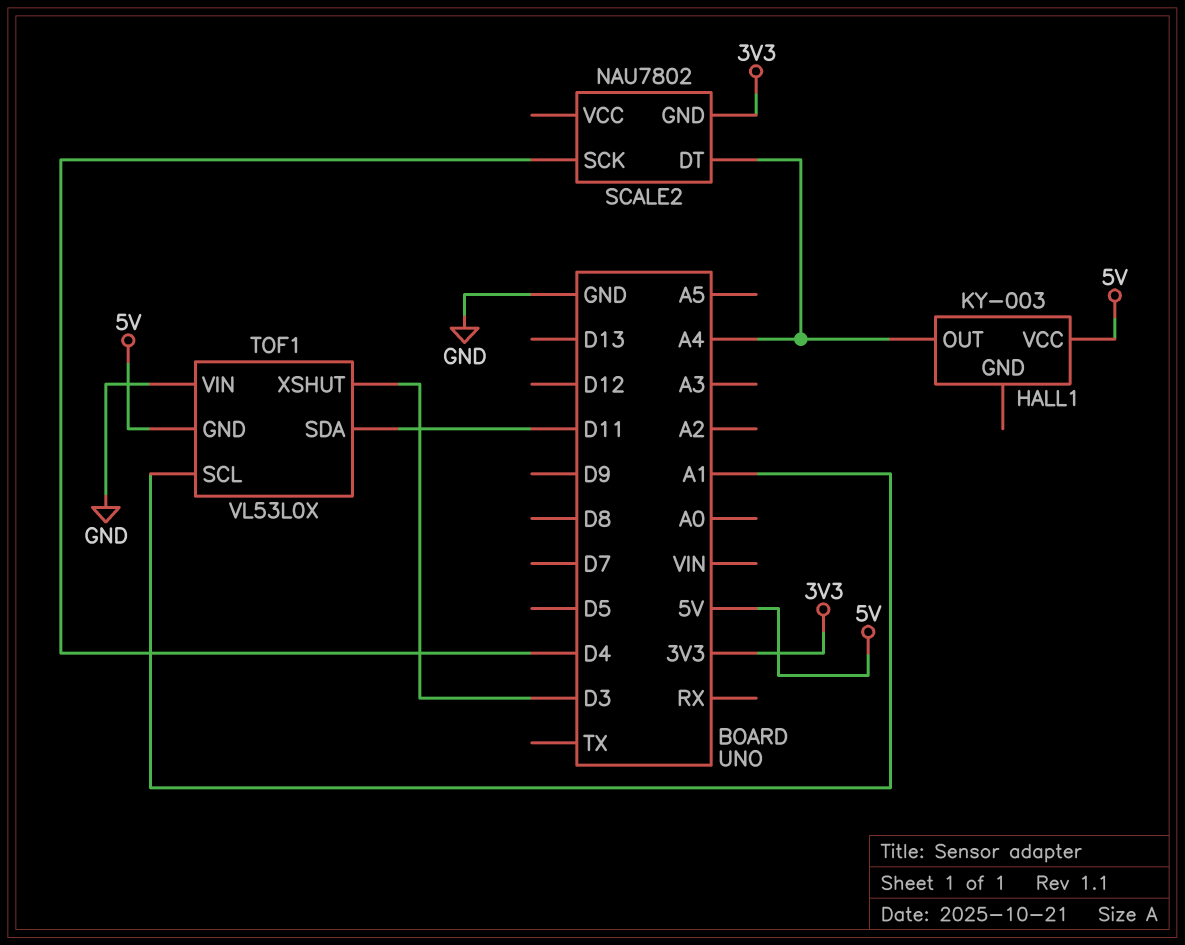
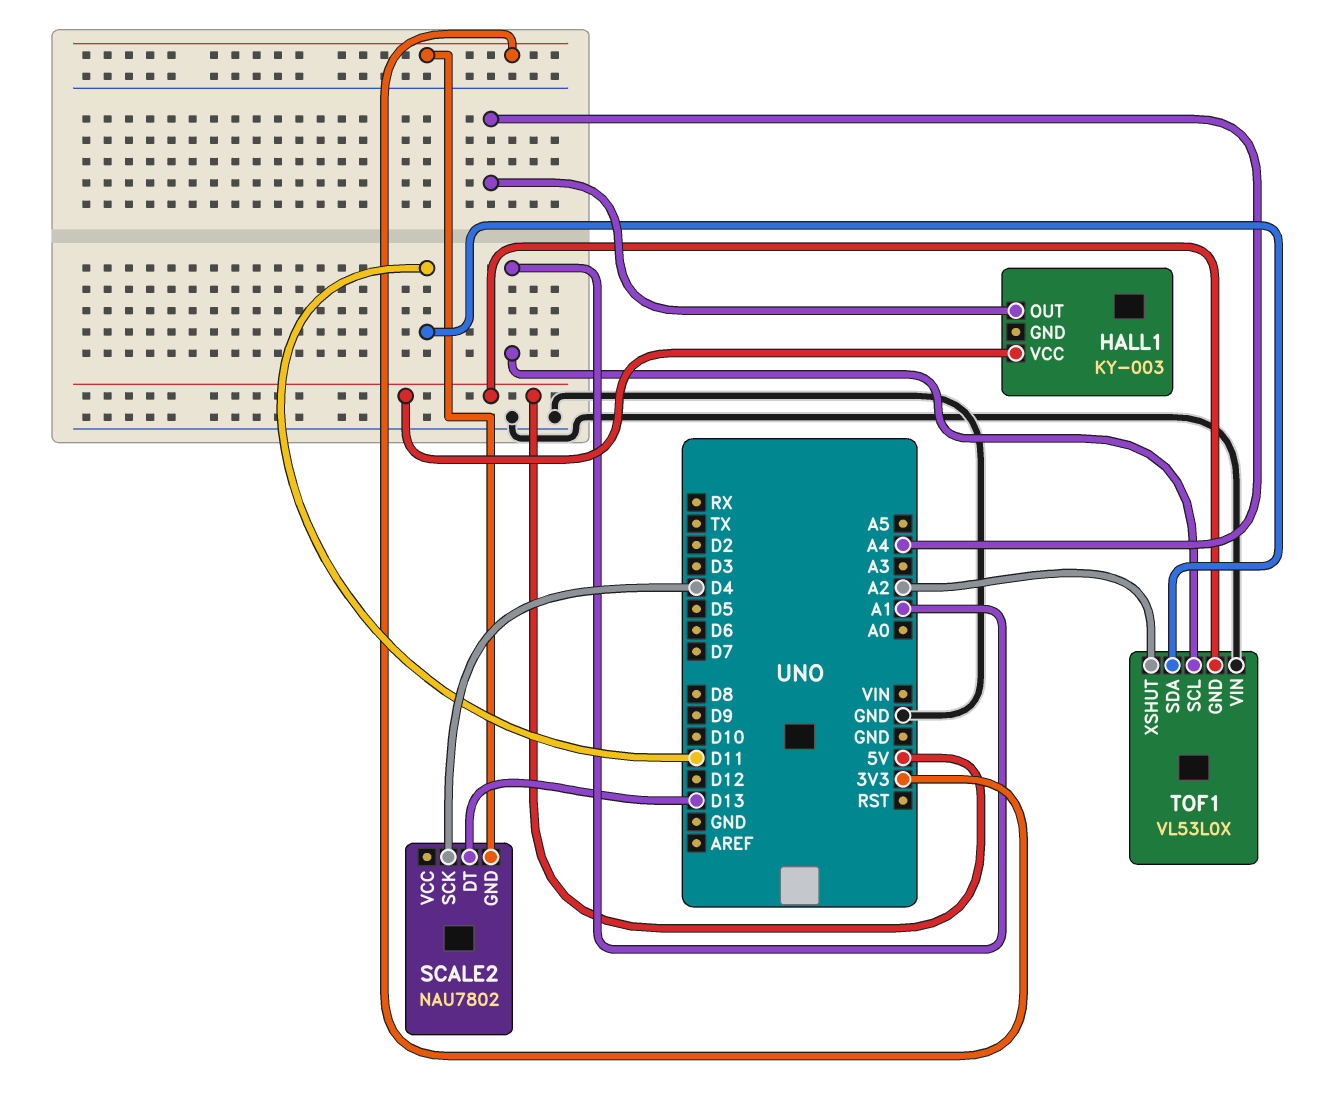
SCALE2 pin DT: A4 -> D13
TOF1 pin XSHUT: D3 -> A2

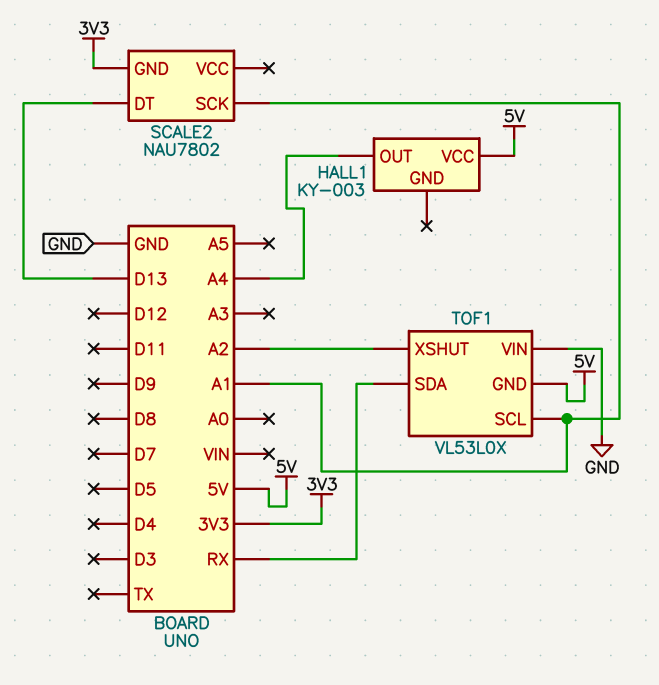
SCALE2 pin SCK: D4 -> A1
TOF1 pin SDA: D11 -> RX

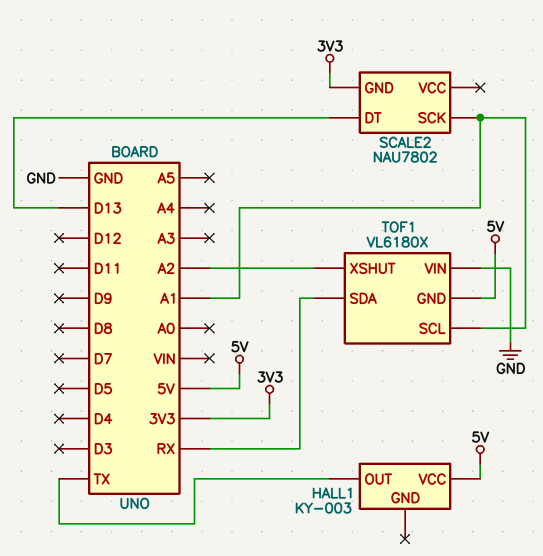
HALL1 pin OUT: A4 -> TX
TOF1: VL53L0X -> VL6180X

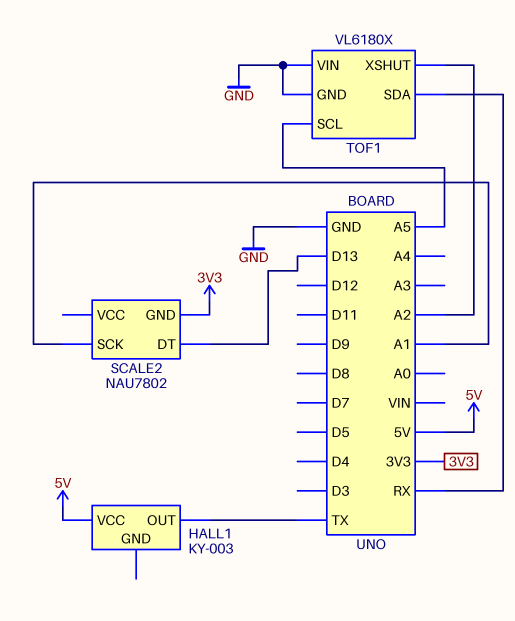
TOF1 pin GND: 5V -> GND
TOF1 pin SCL: A1 -> A5

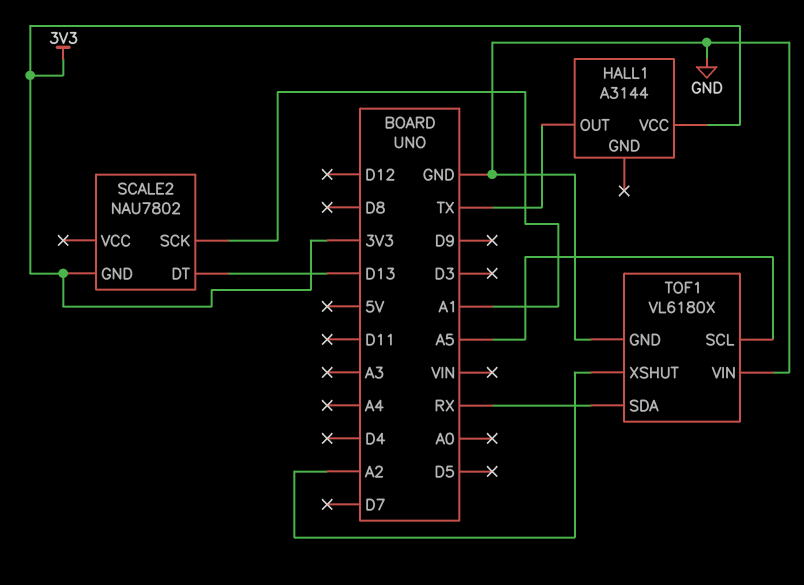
HALL1: KY-003 -> A3144
HALL1 pin VCC: 5V -> 3V3

